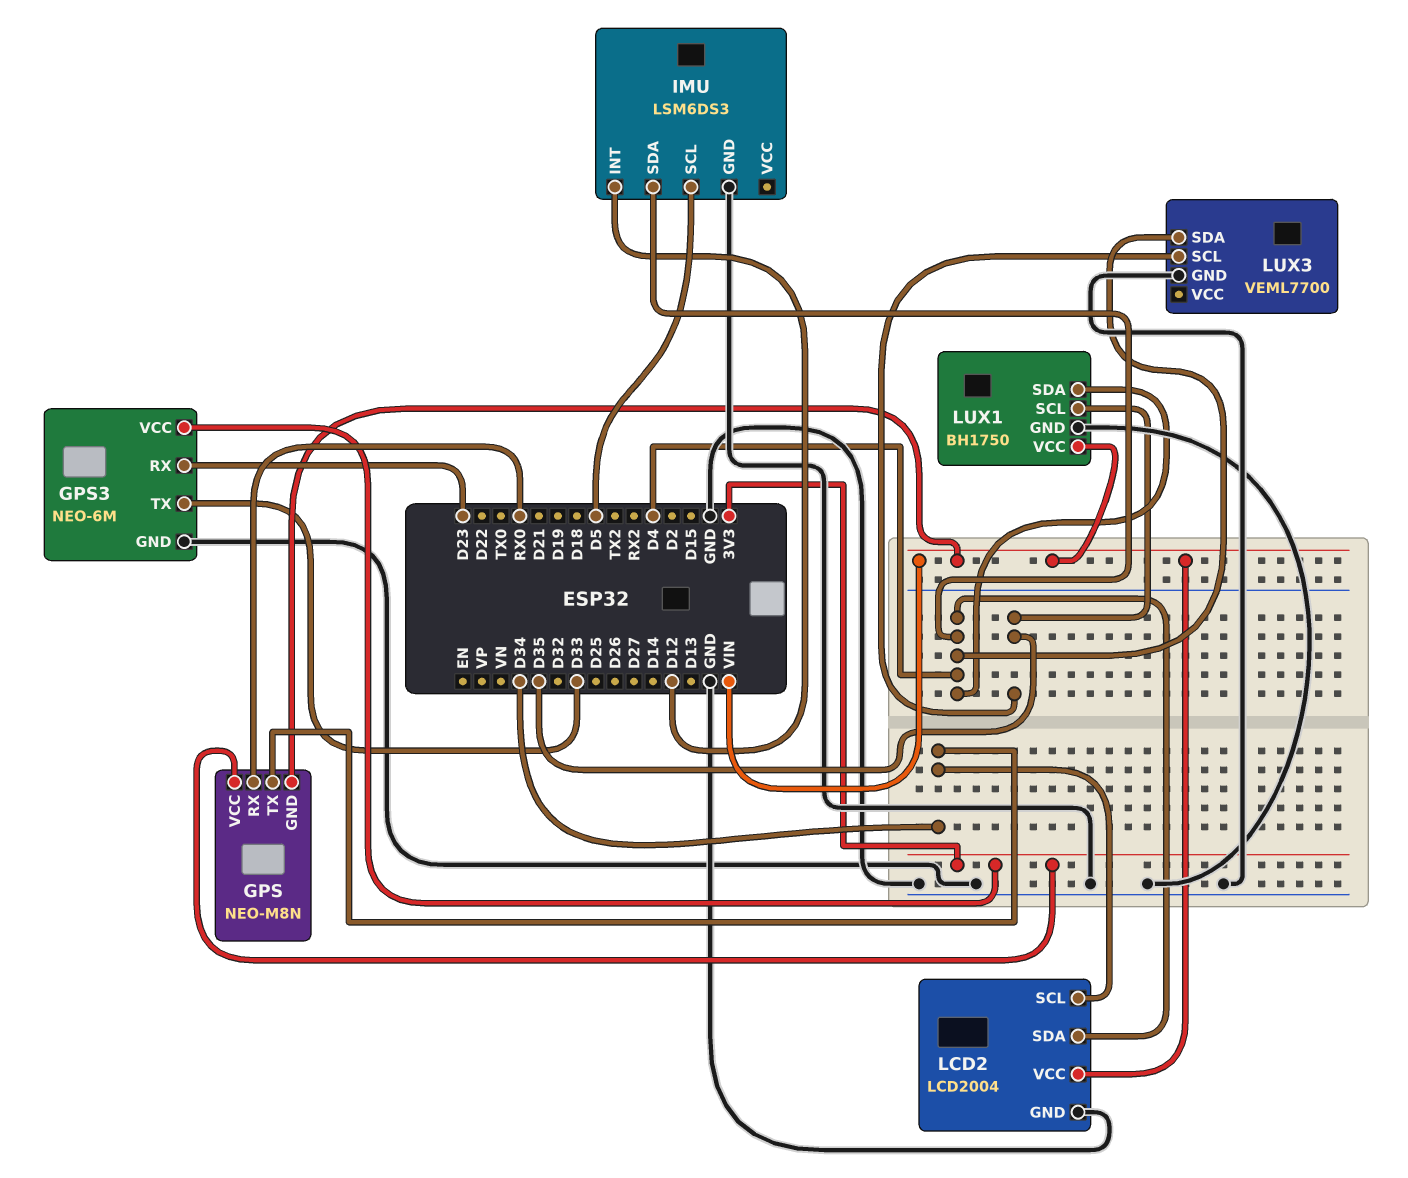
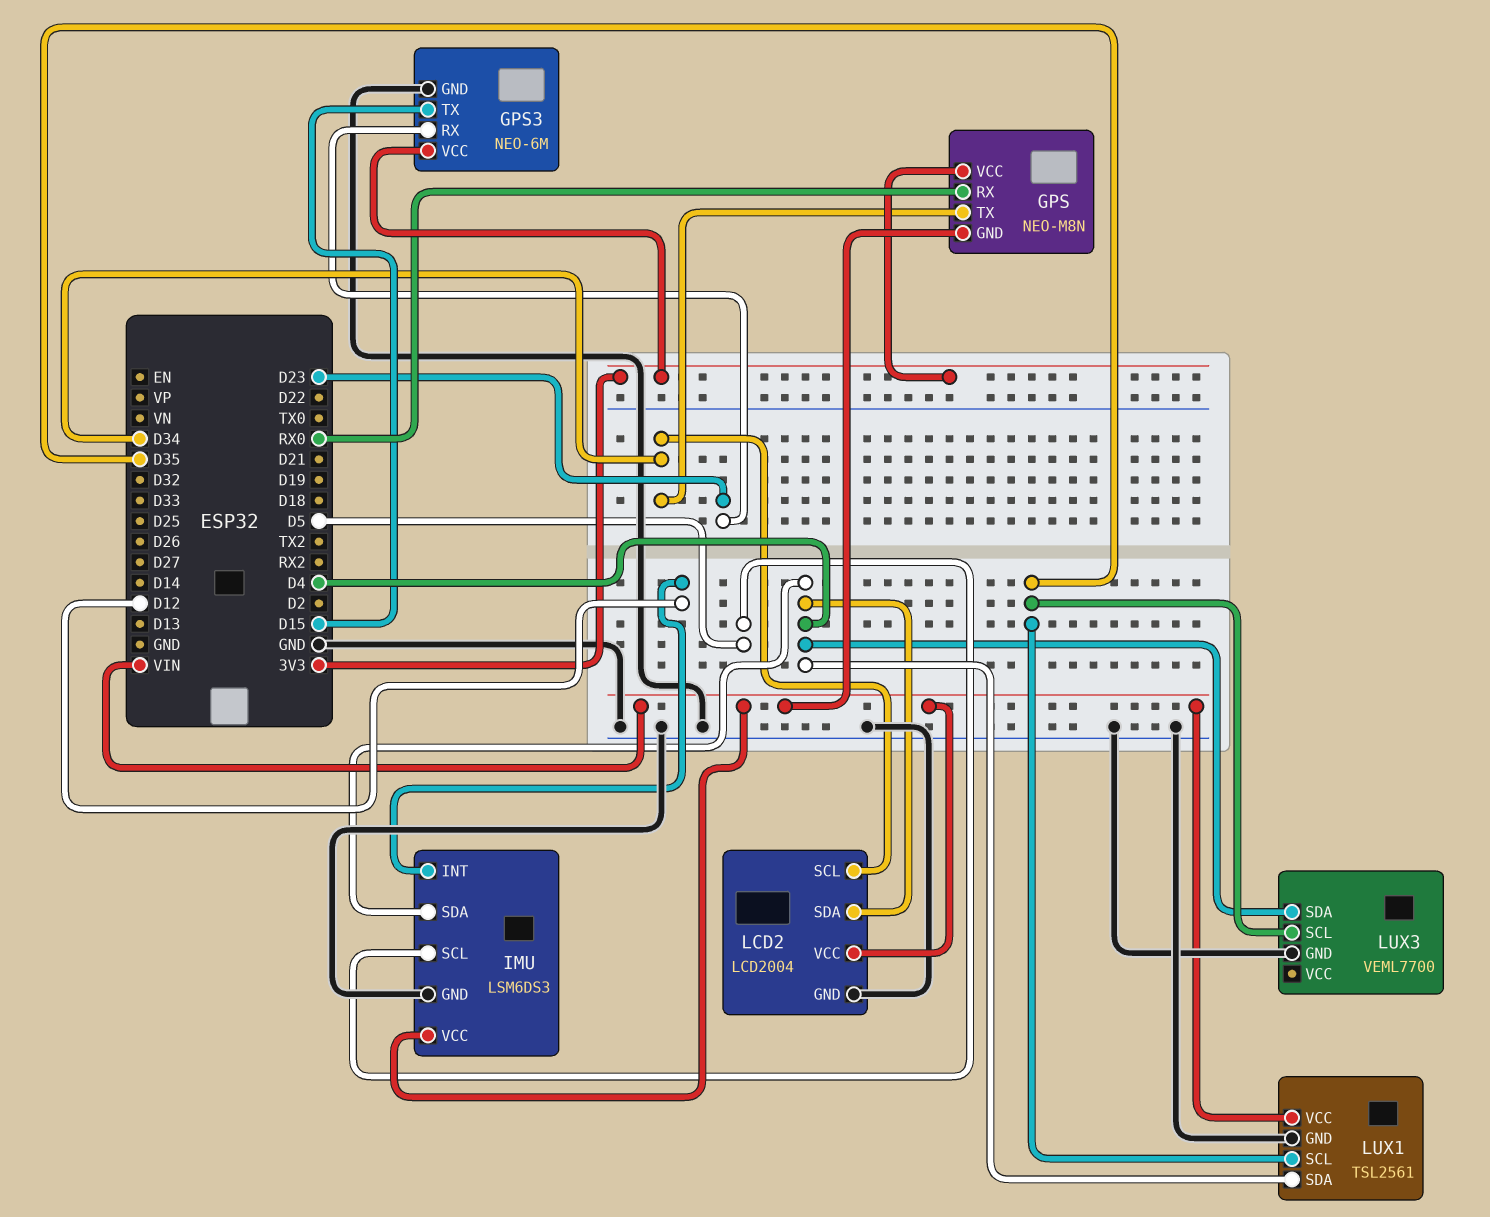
GPS3 pin TX: D33 -> D15
IMU pin VCC: none -> VIN
LUX1: BH1750 -> TSL2561

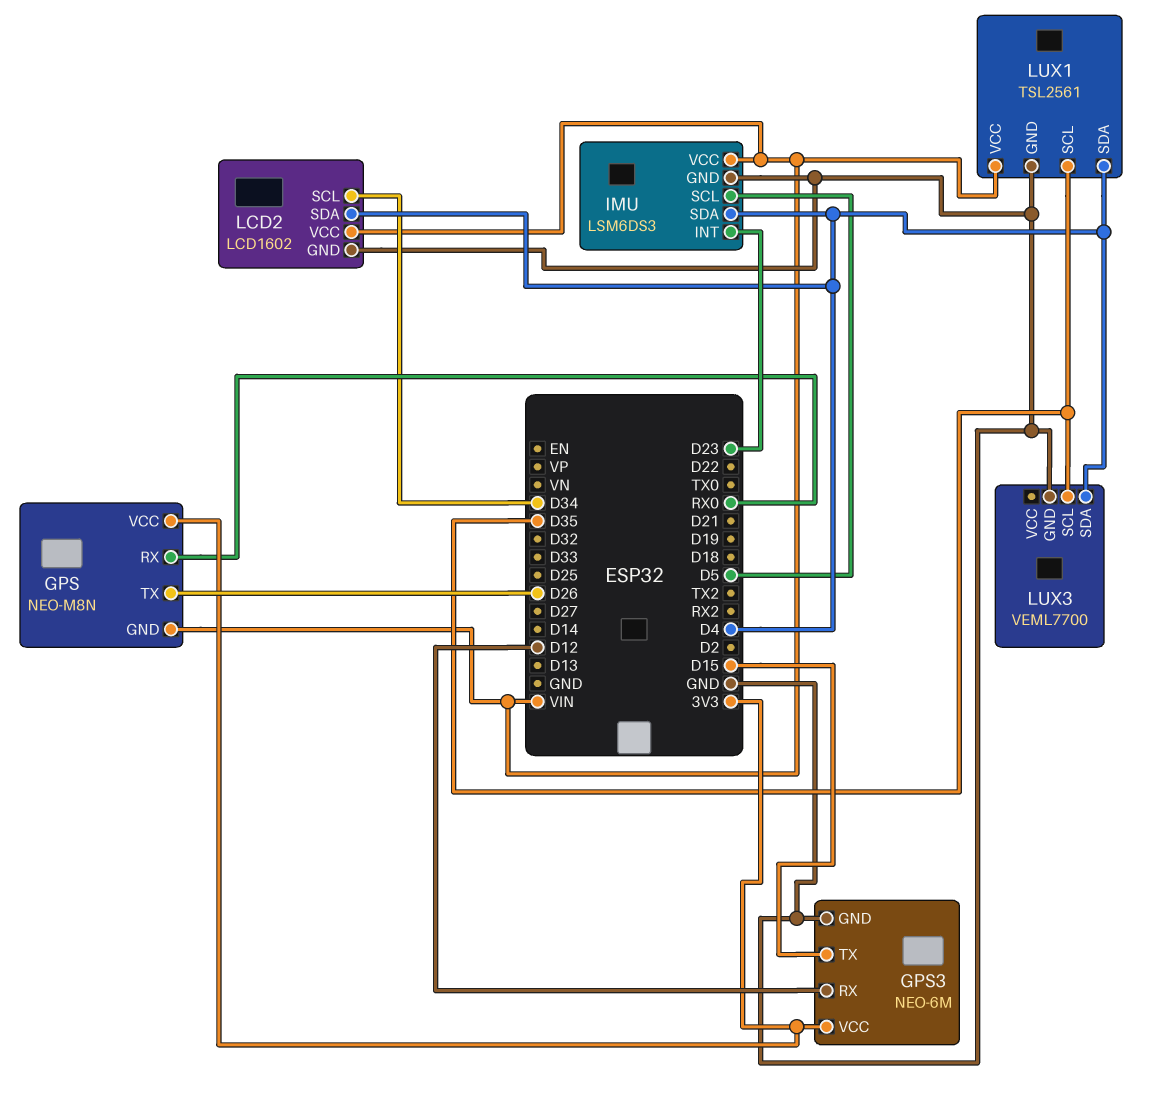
GPS pin TX: D34 -> D26
GPS3 pin RX: D23 -> D12
IMU pin INT: D12 -> D23
LCD2: LCD2004 -> LCD1602

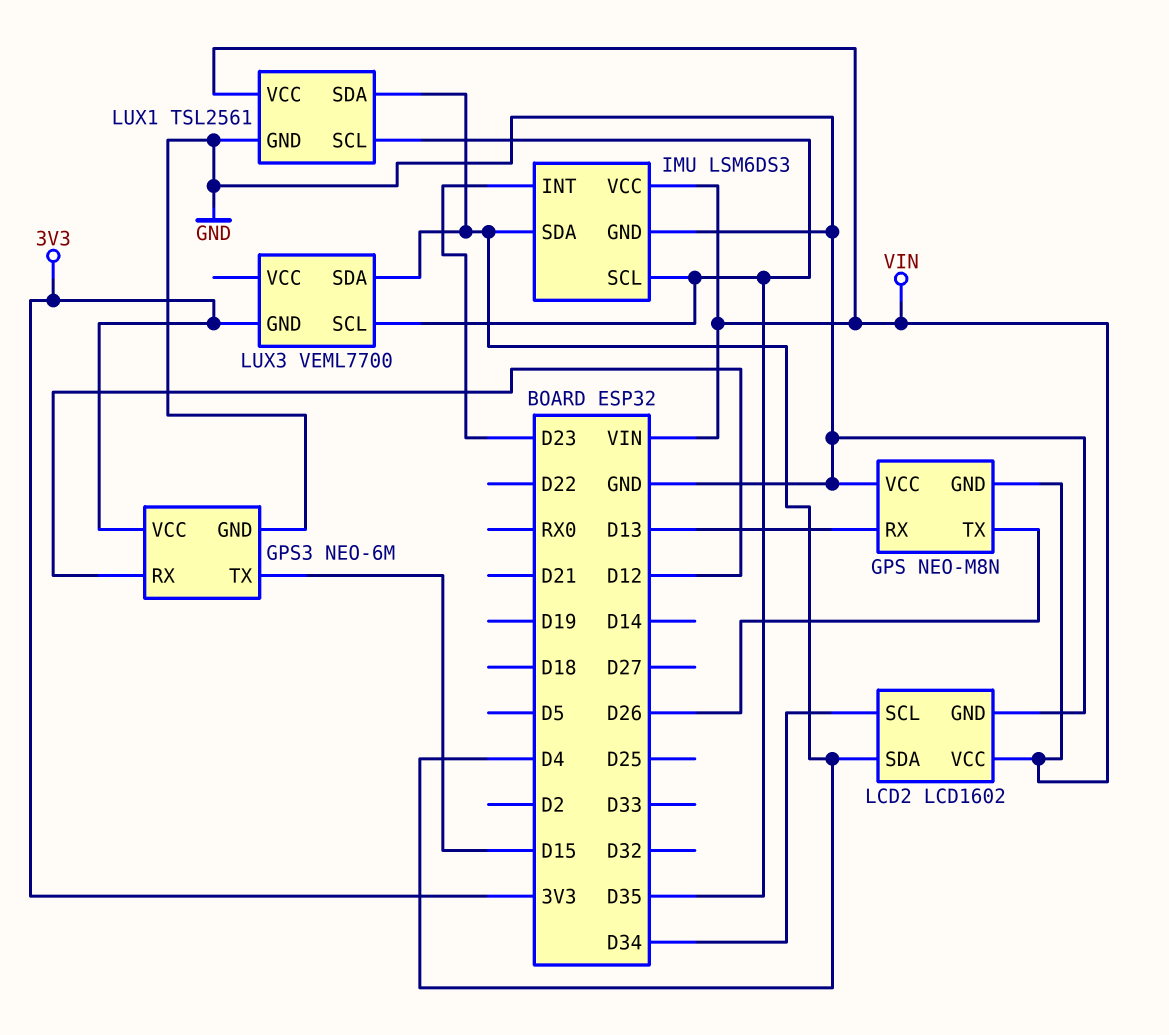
GPS pin RX: RX0 -> D13
GPS pin VCC: 3V3 -> GND
IMU pin SCL: D5 -> D35
LUX3 pin GND: GND -> 3V3

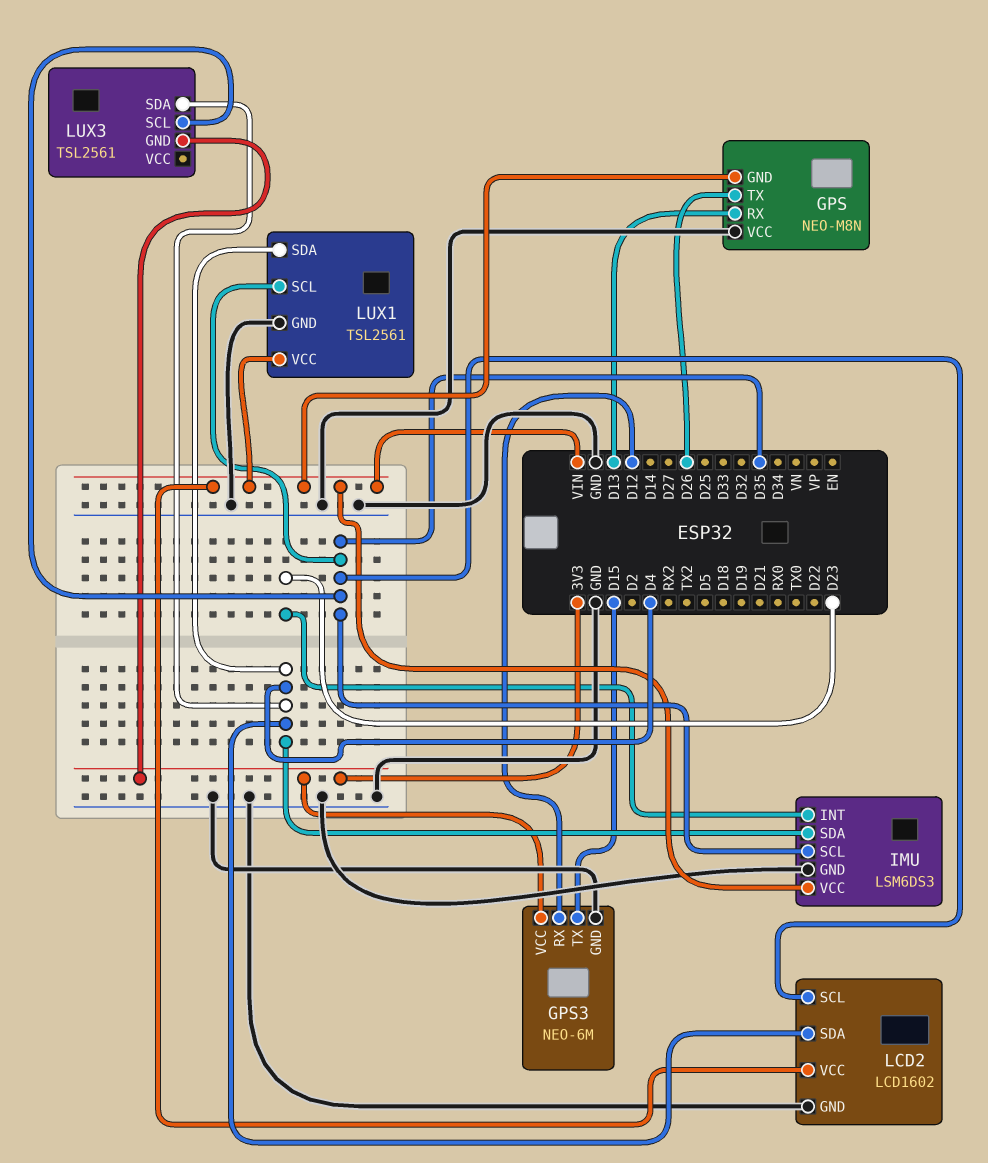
LCD2 pin SCL: D34 -> D35
LUX3: VEML7700 -> TSL2561

